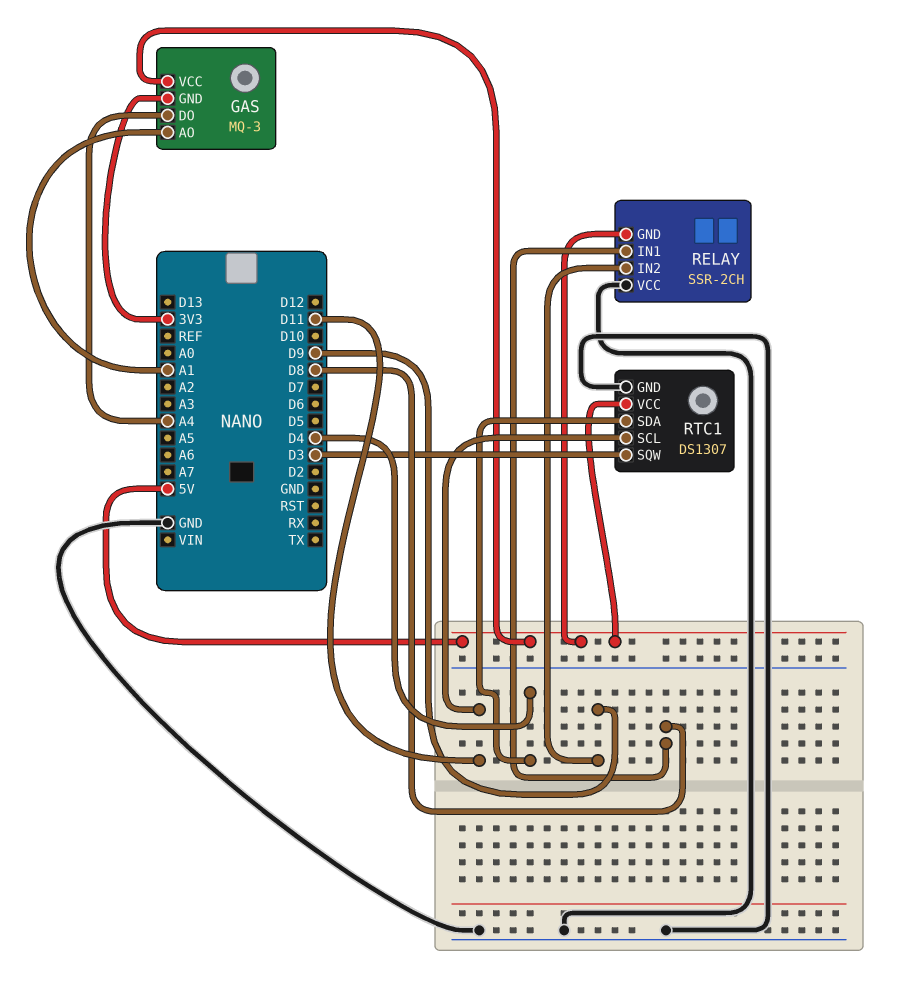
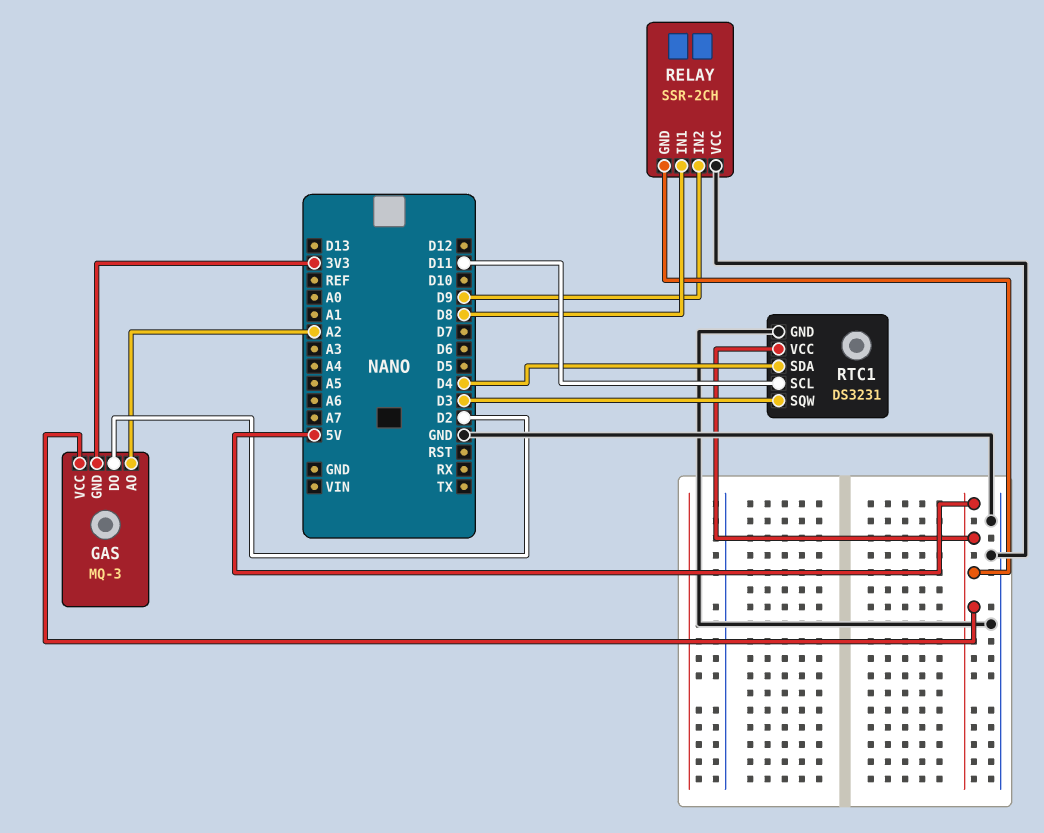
GAS pin AO: A1 -> A2
GAS pin DO: A4 -> D2
RTC1: DS1307 -> DS3231

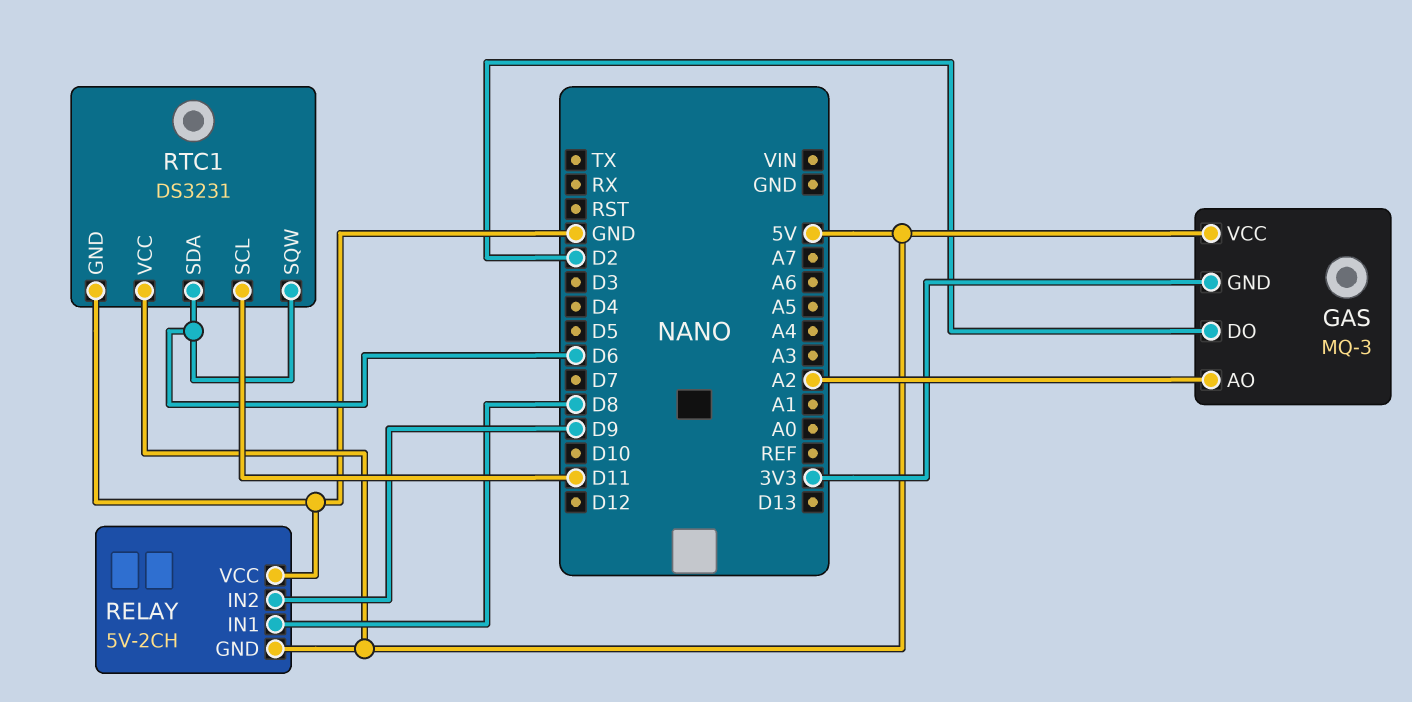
RELAY: SSR-2CH -> 5V-2CH
RTC1 pin SDA: D4 -> D6
RTC1 pin SQW: D3 -> D6

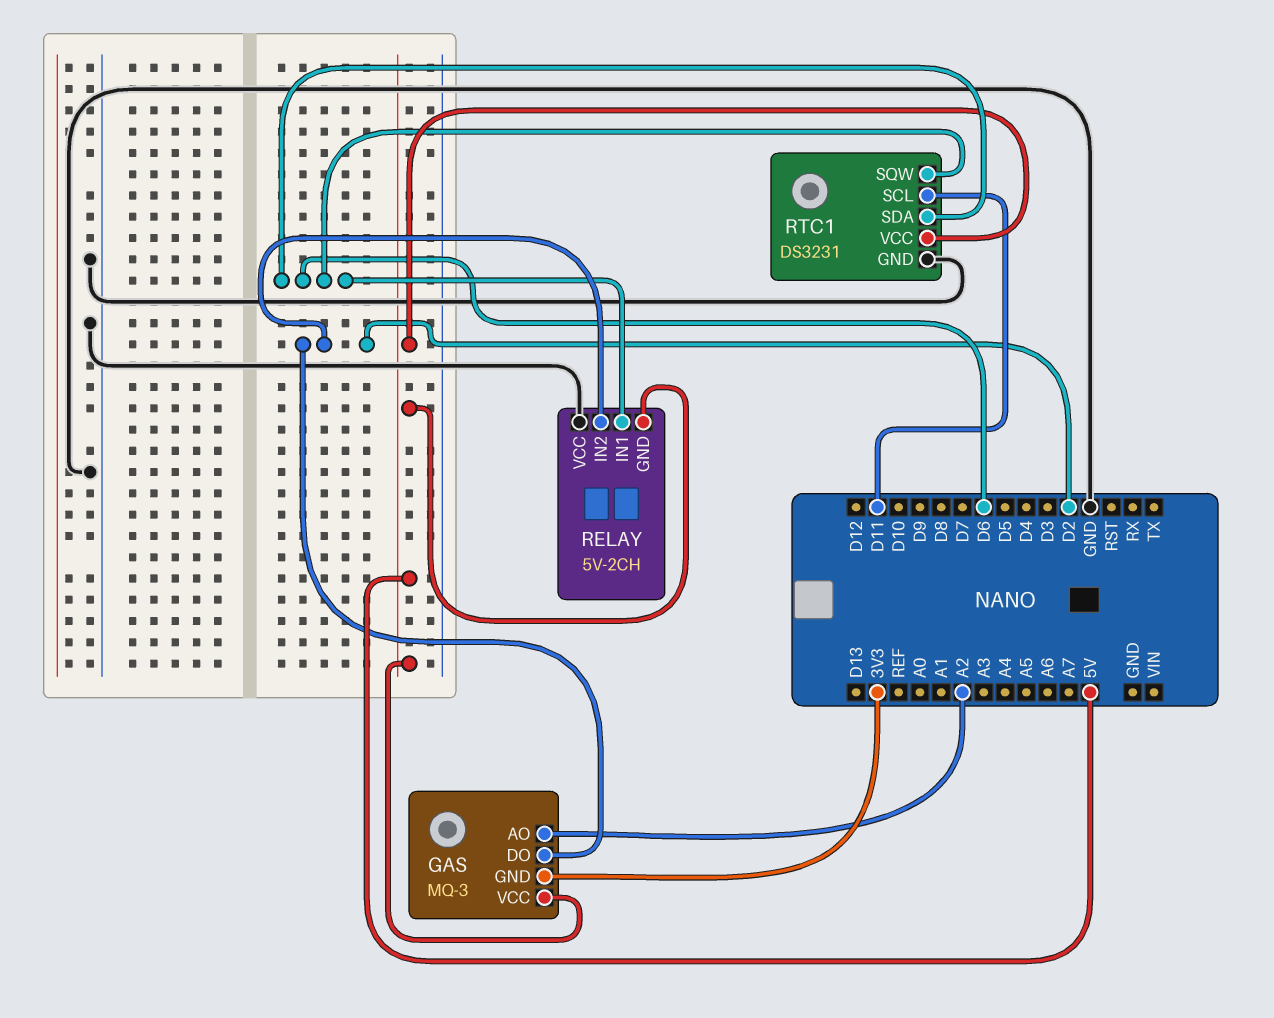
RELAY pin IN1: D8 -> D6
RELAY pin IN2: D9 -> D2

